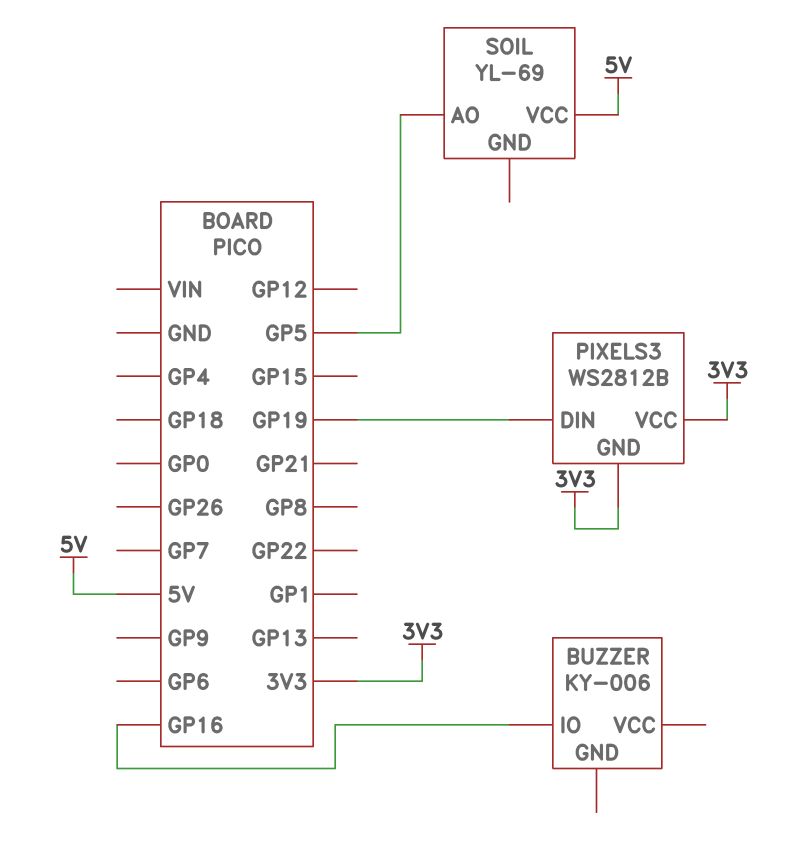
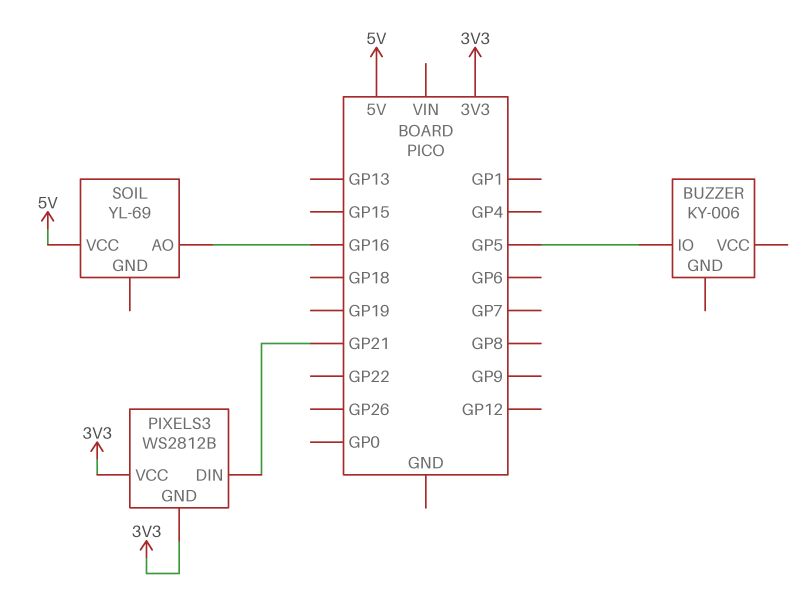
BUZZER pin IO: GP16 -> GP5
PIXELS3 pin DIN: GP19 -> GP21
SOIL pin AO: GP5 -> GP16

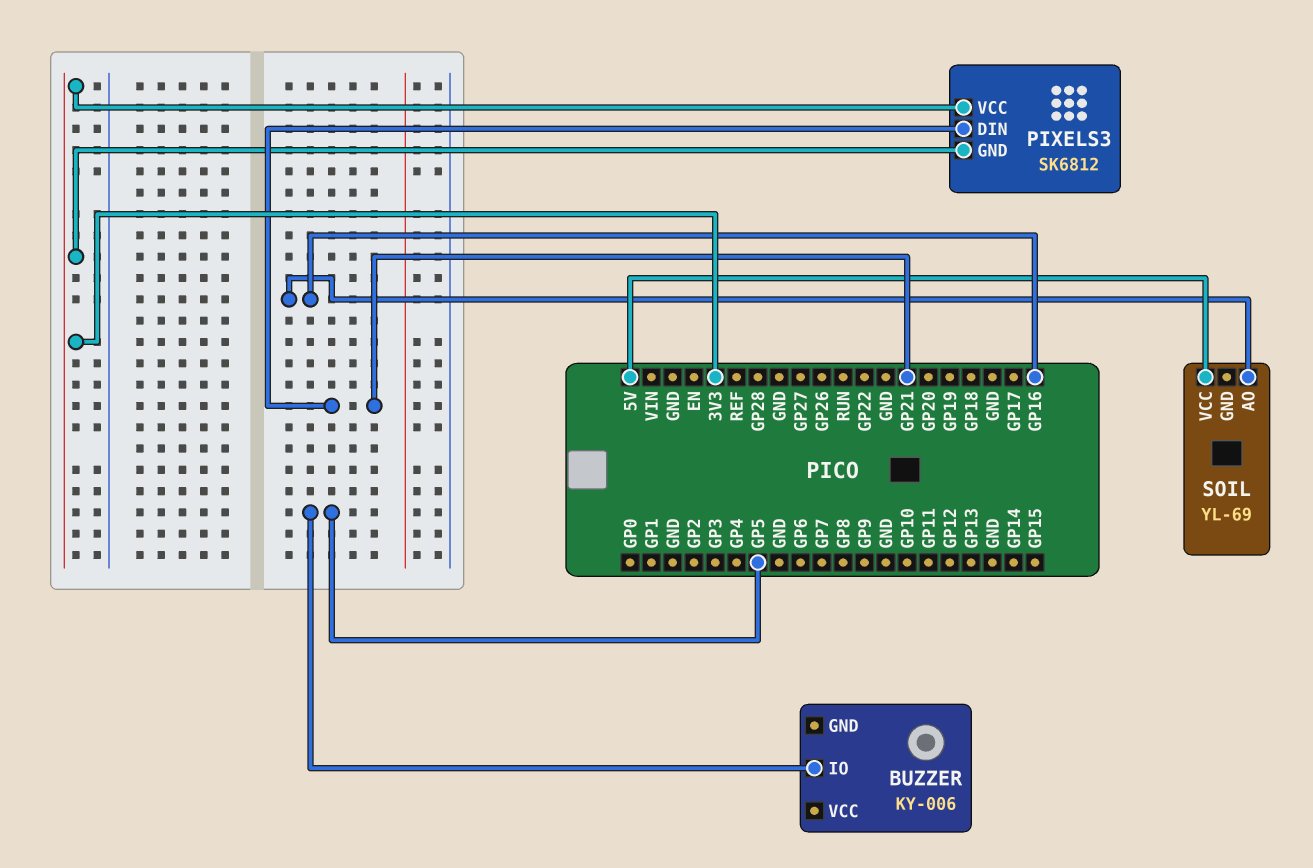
PIXELS3: WS2812B -> SK6812

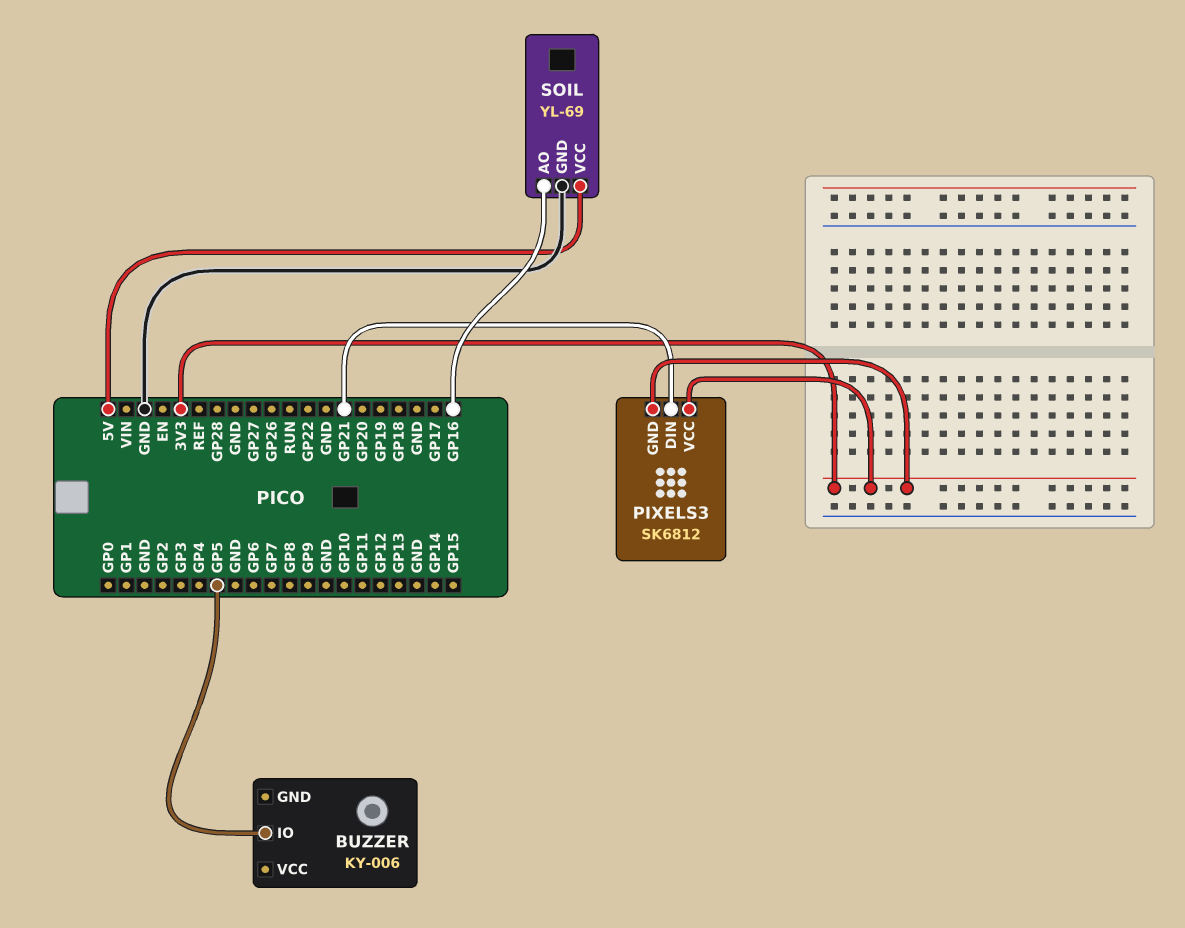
SOIL pin GND: none -> GND

